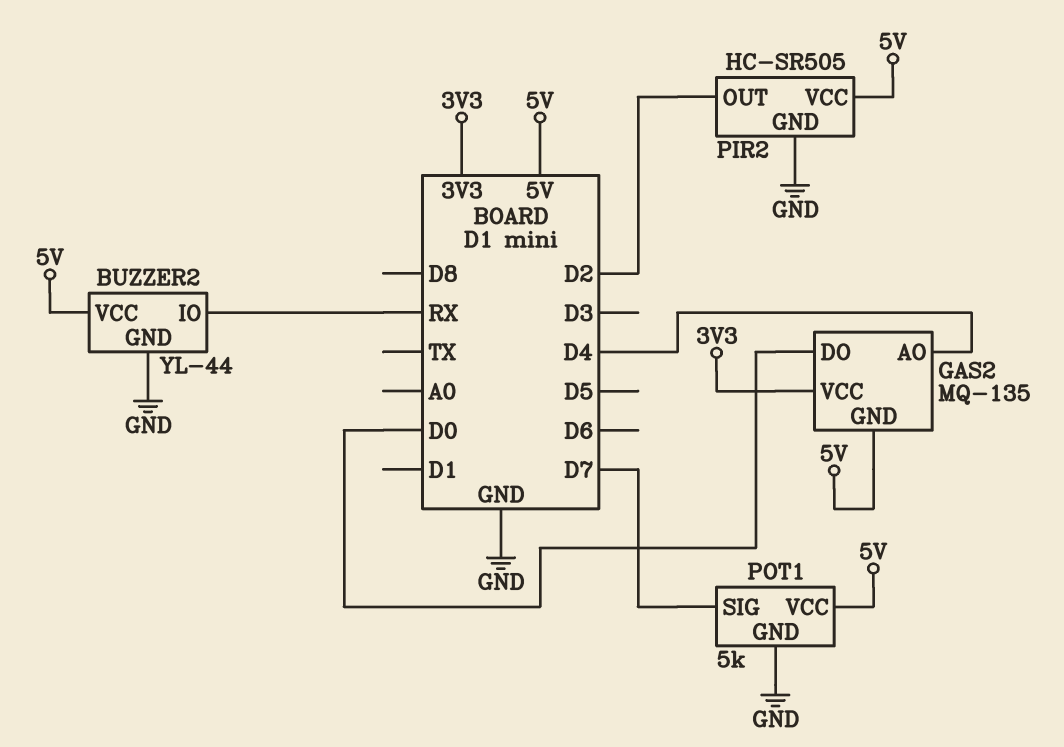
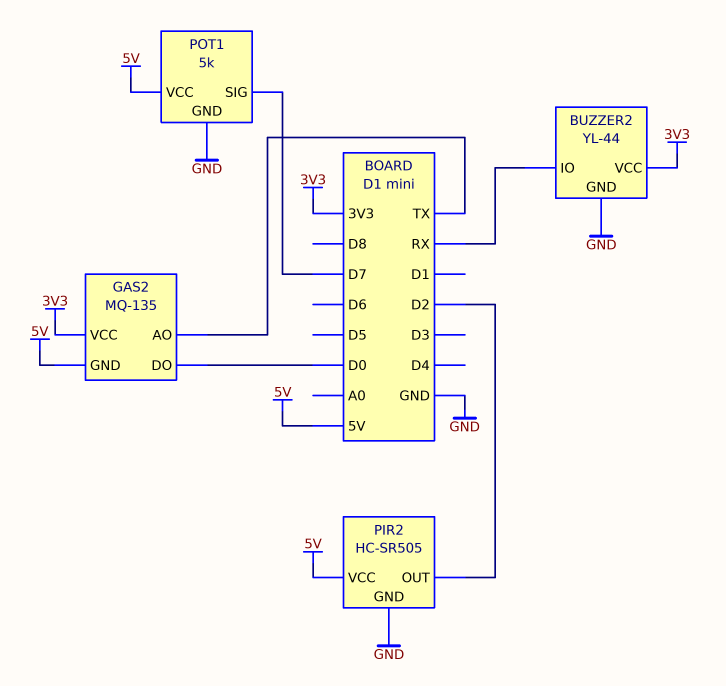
BUZZER2 pin VCC: 5V -> 3V3
GAS2 pin AO: D4 -> TX

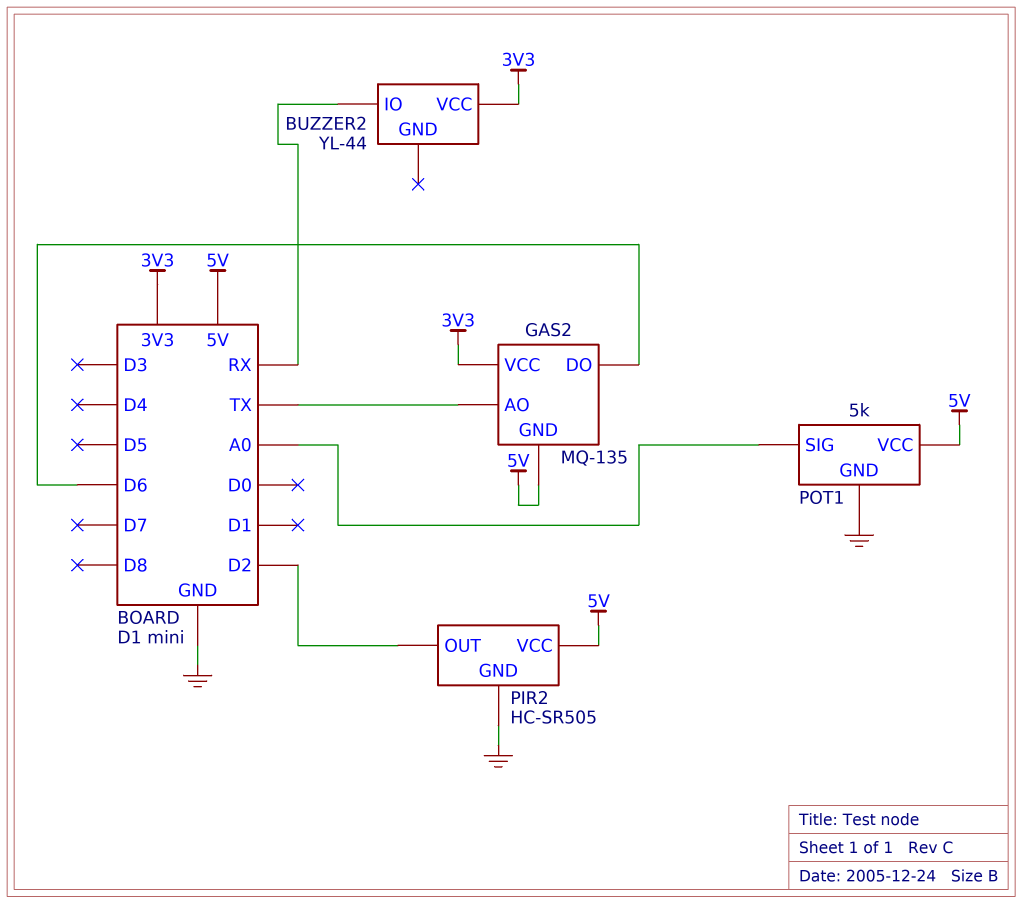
BUZZER2 pin GND: GND -> none
GAS2 pin DO: D0 -> D6
POT1 pin SIG: D7 -> A0

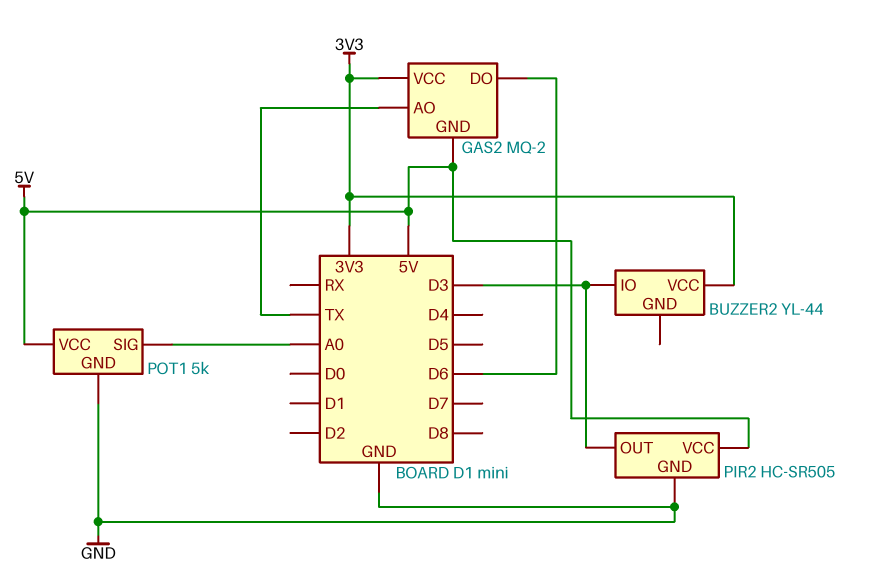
BUZZER2 pin IO: RX -> D3
GAS2: MQ-135 -> MQ-2
PIR2 pin OUT: D2 -> D3

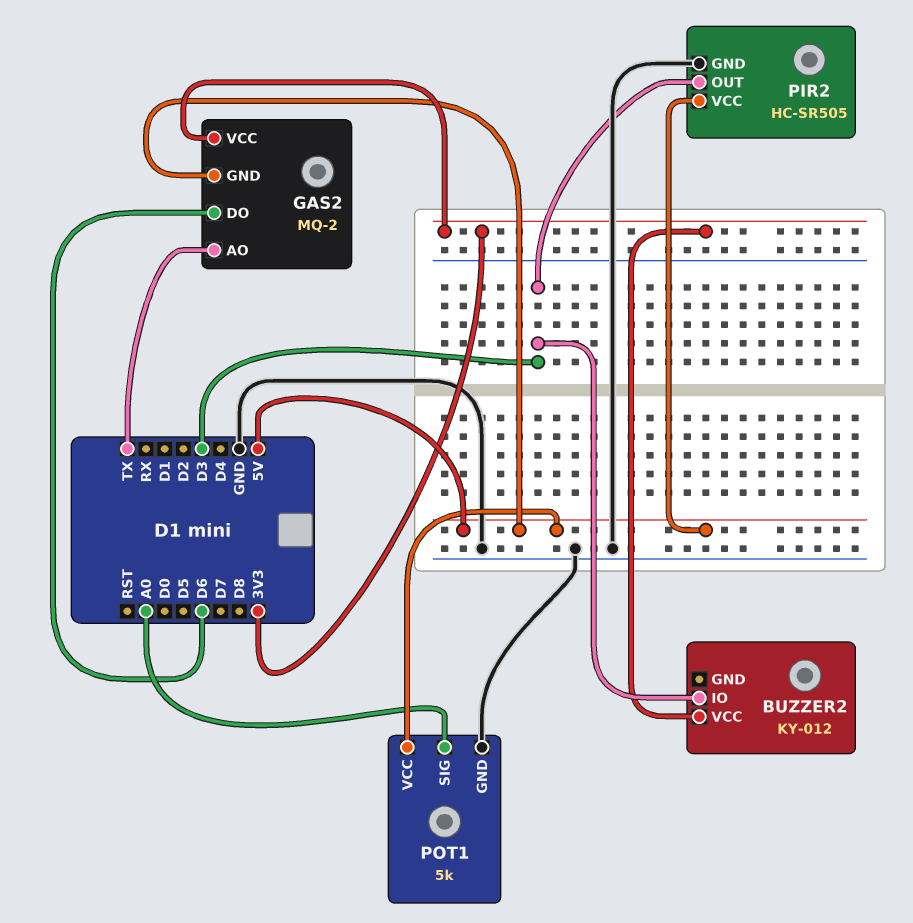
BUZZER2: YL-44 -> KY-012

